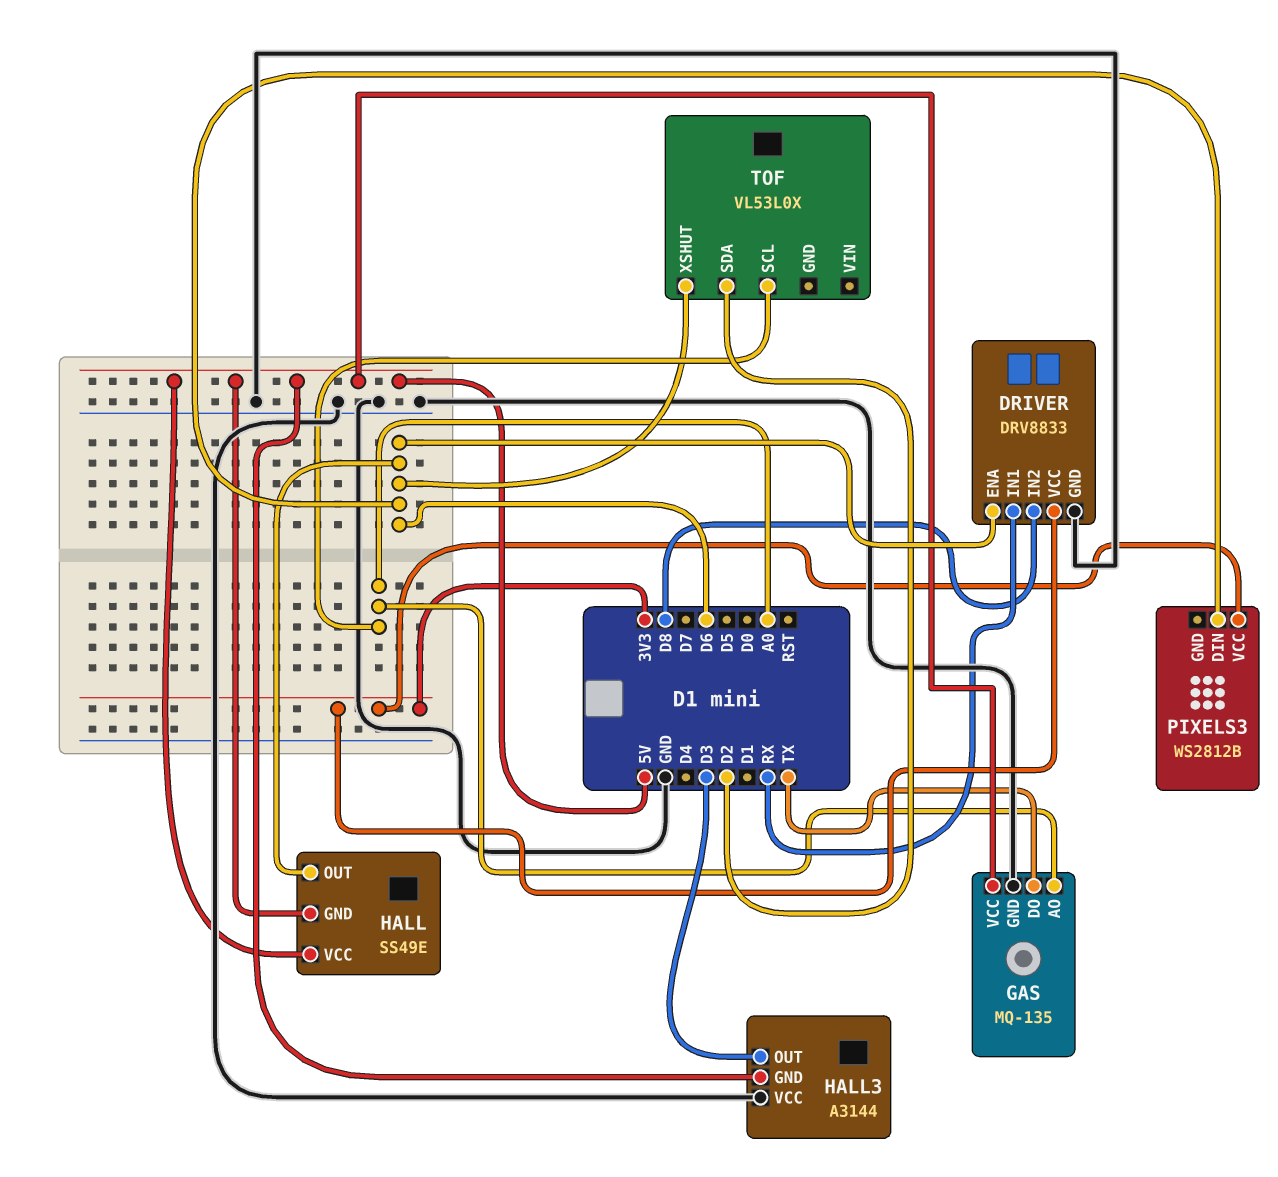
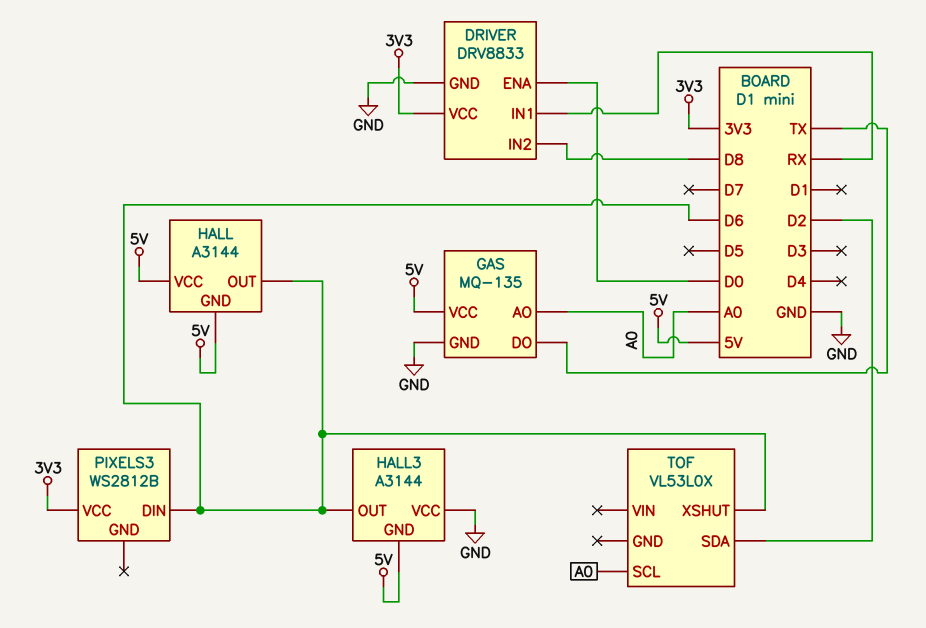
DRIVER pin ENA: D6 -> D0
HALL: SS49E -> A3144
HALL3 pin OUT: D3 -> D6

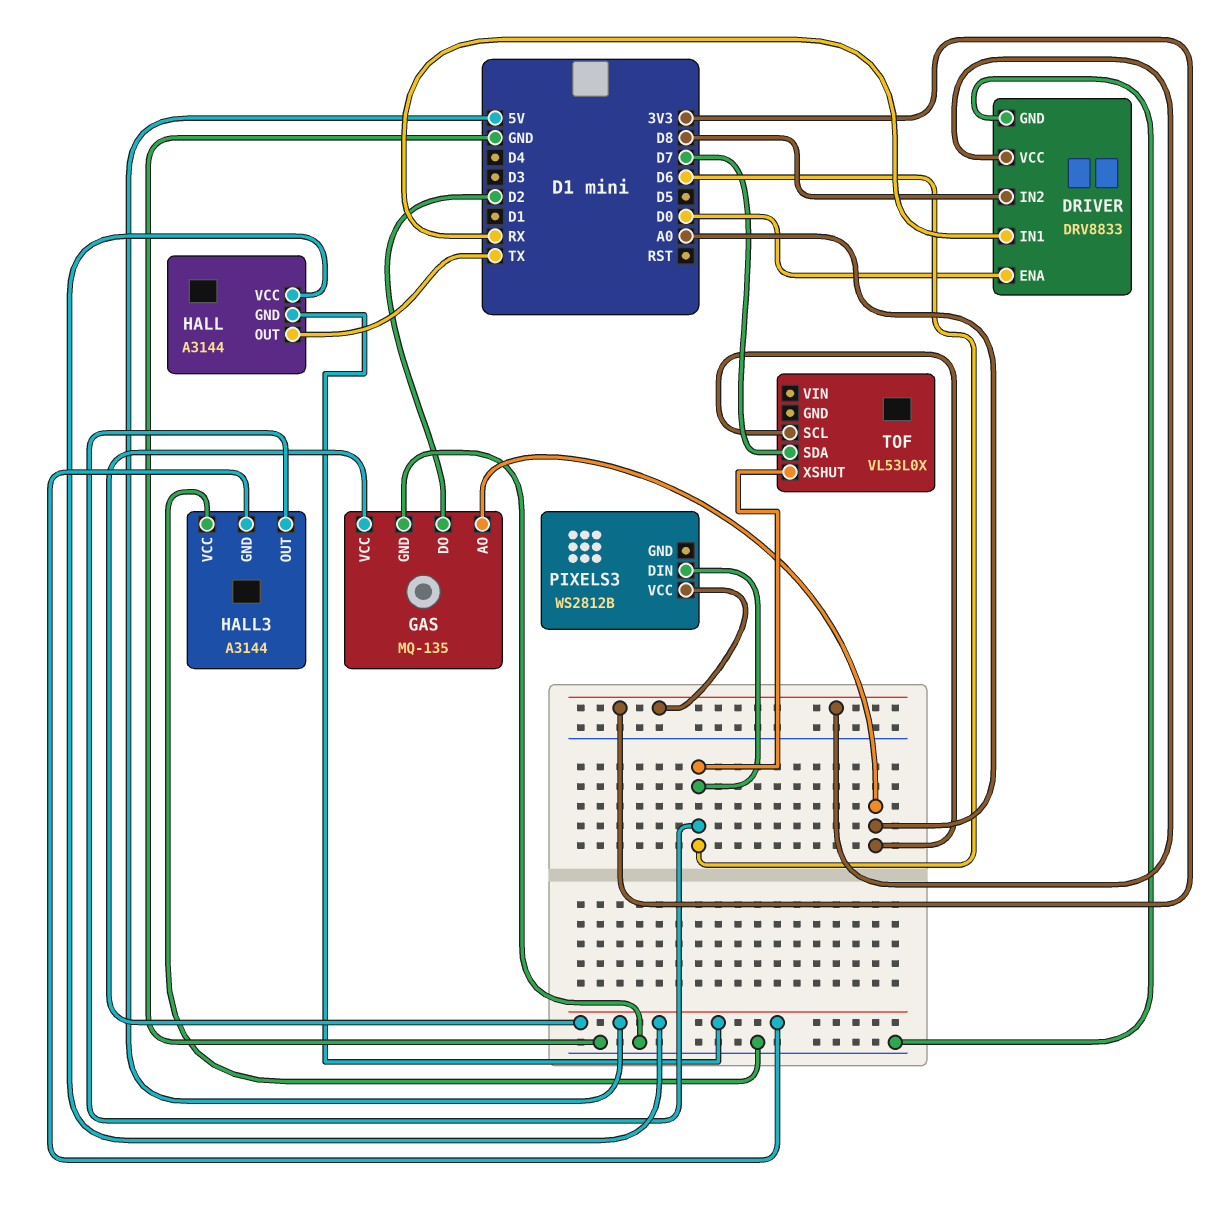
GAS pin DO: TX -> D2
HALL pin OUT: D6 -> TX
TOF pin SDA: D2 -> D7

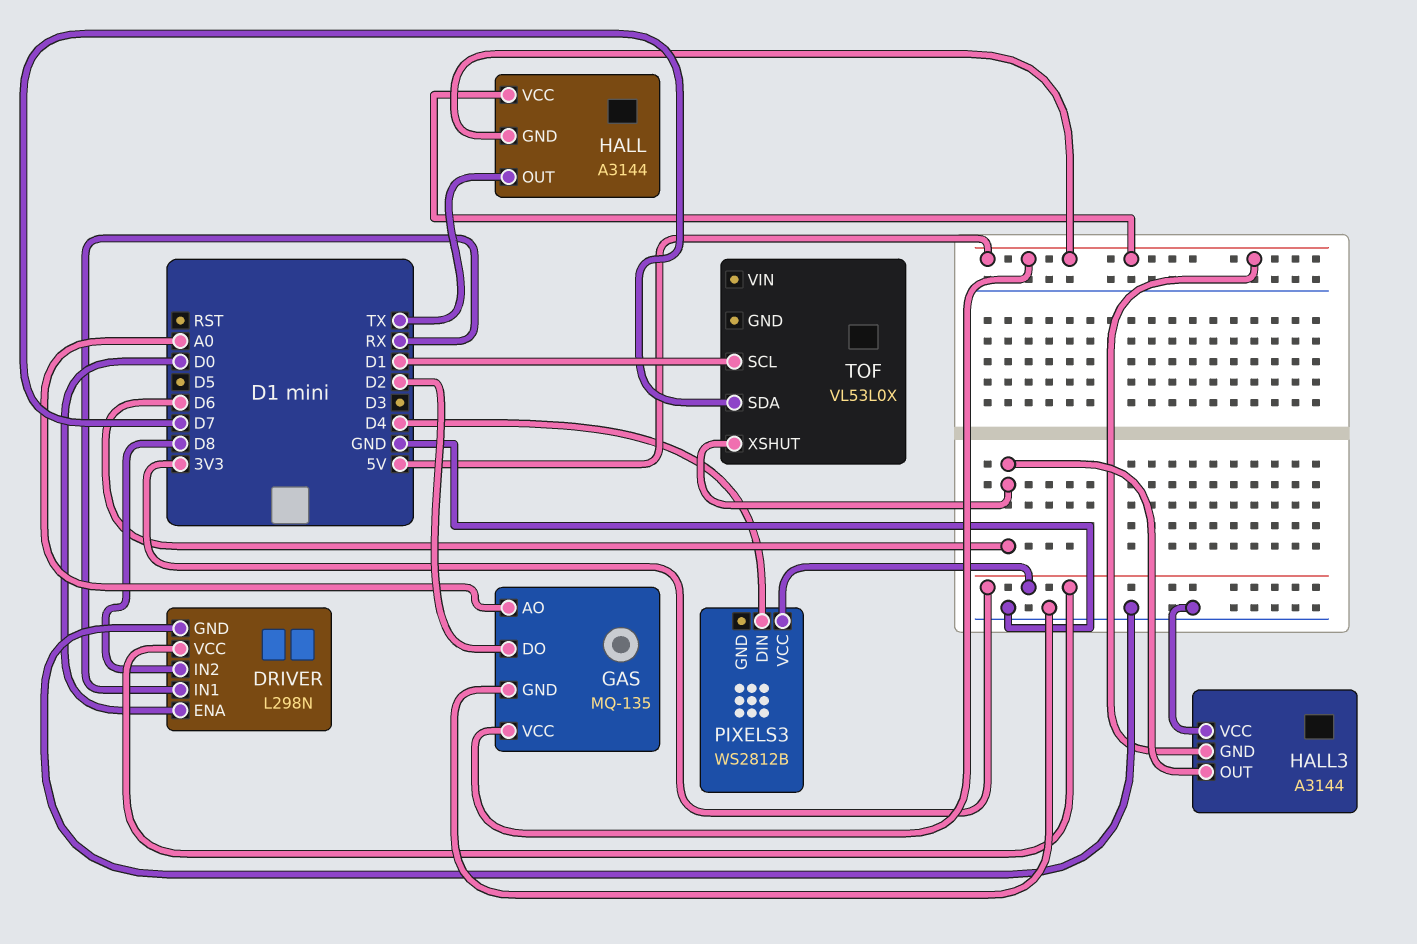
DRIVER: DRV8833 -> L298N
PIXELS3 pin DIN: D6 -> D4
TOF pin SCL: A0 -> D1

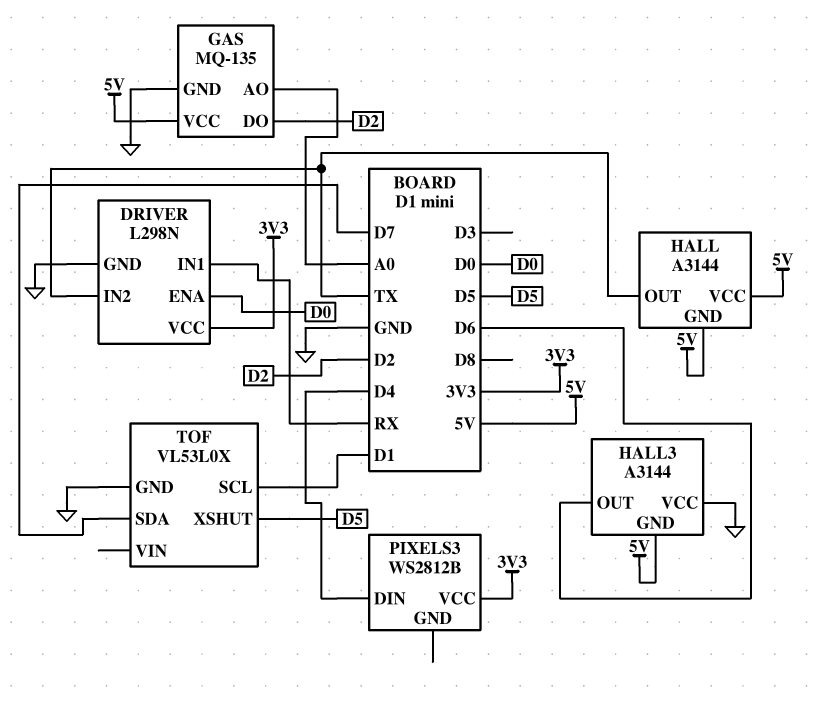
DRIVER pin IN2: D8 -> TX
TOF pin GND: none -> GND
TOF pin XSHUT: D6 -> D5

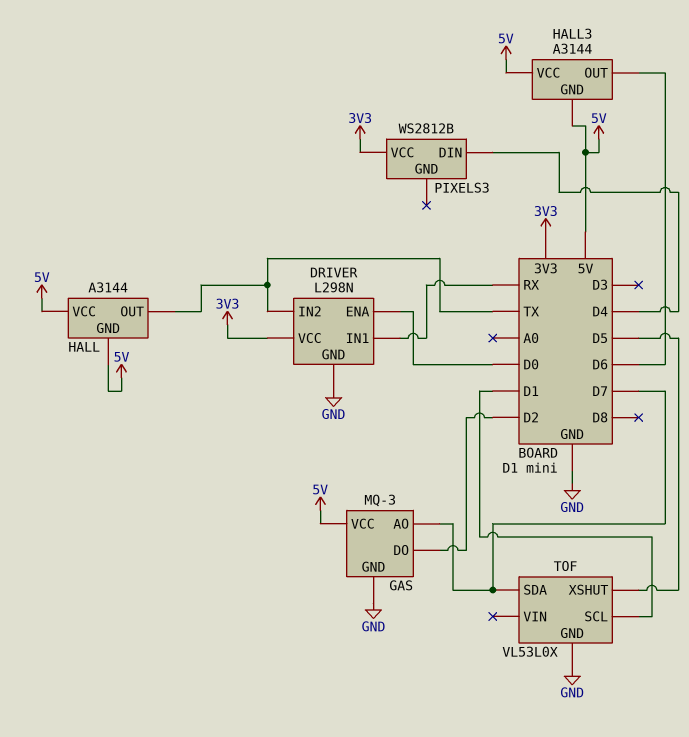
GAS: MQ-135 -> MQ-3
GAS pin AO: A0 -> D7
HALL3 pin VCC: GND -> 5V

